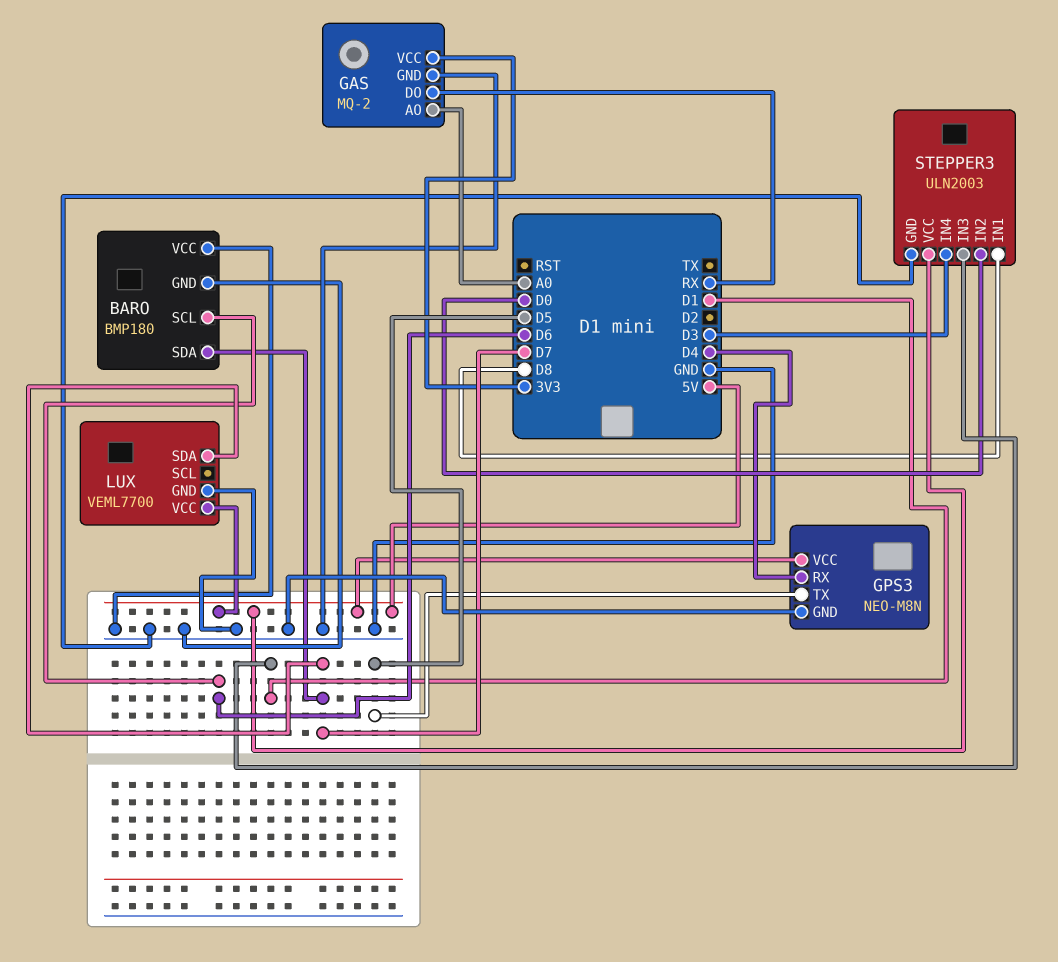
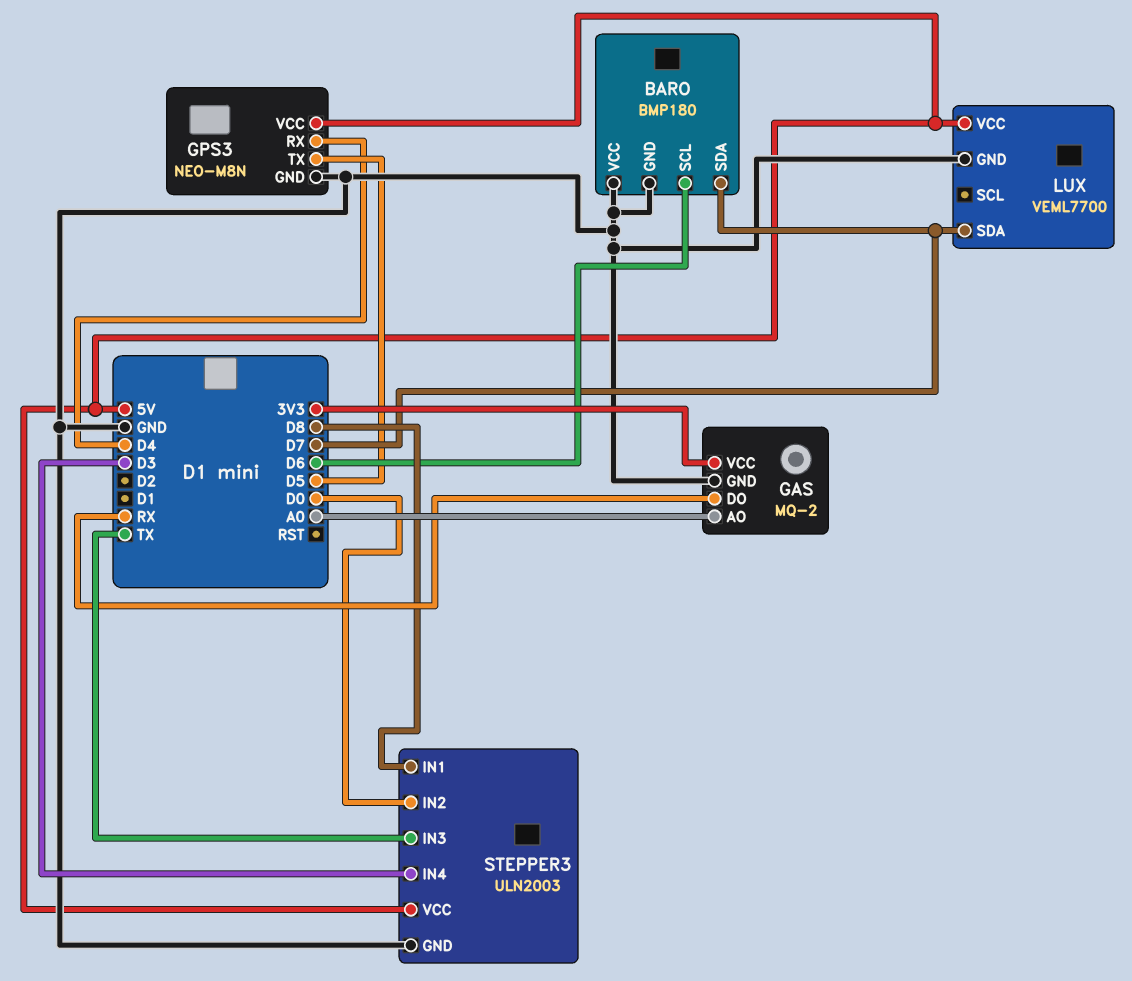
STEPPER3 pin IN3: D1 -> TX

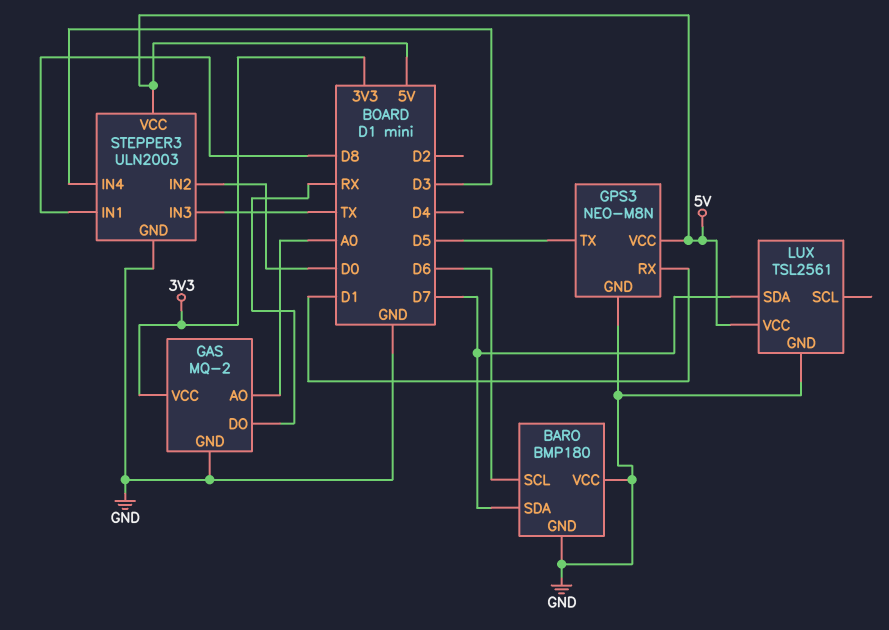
GPS3 pin RX: D4 -> D1
LUX: VEML7700 -> TSL2561

